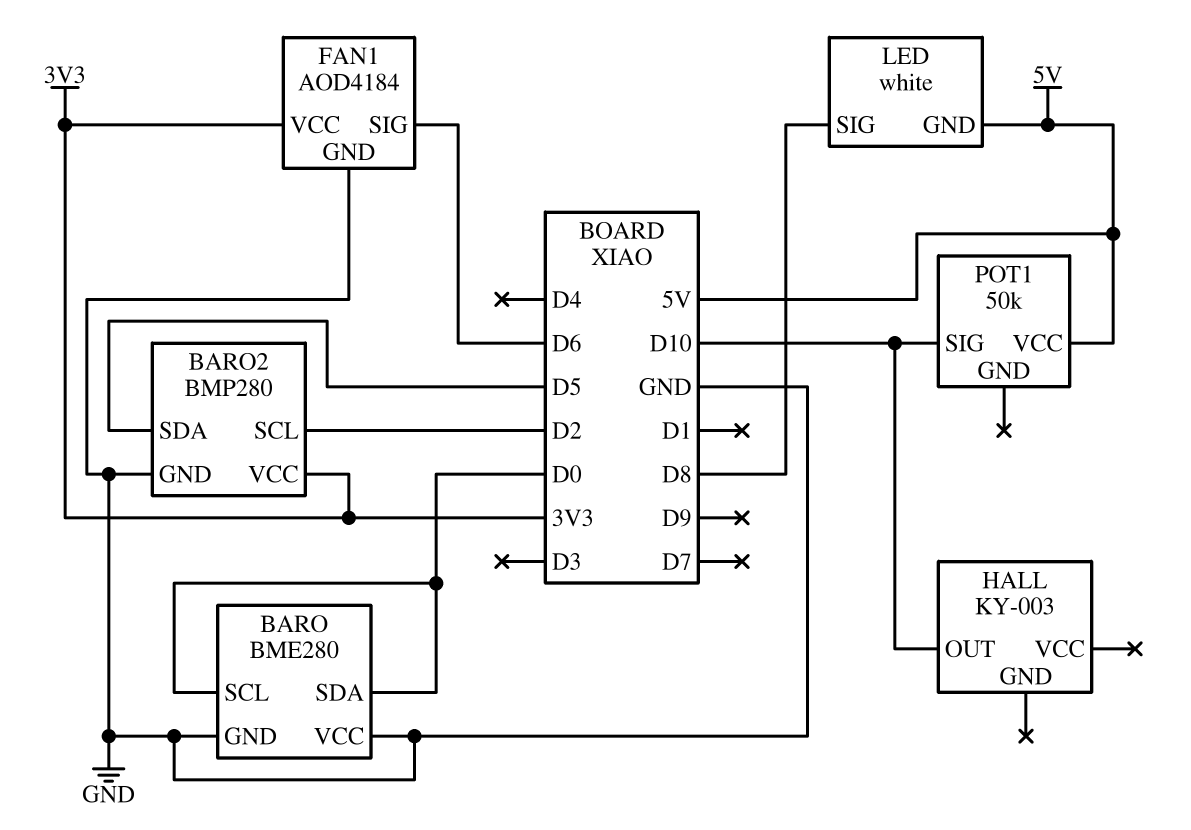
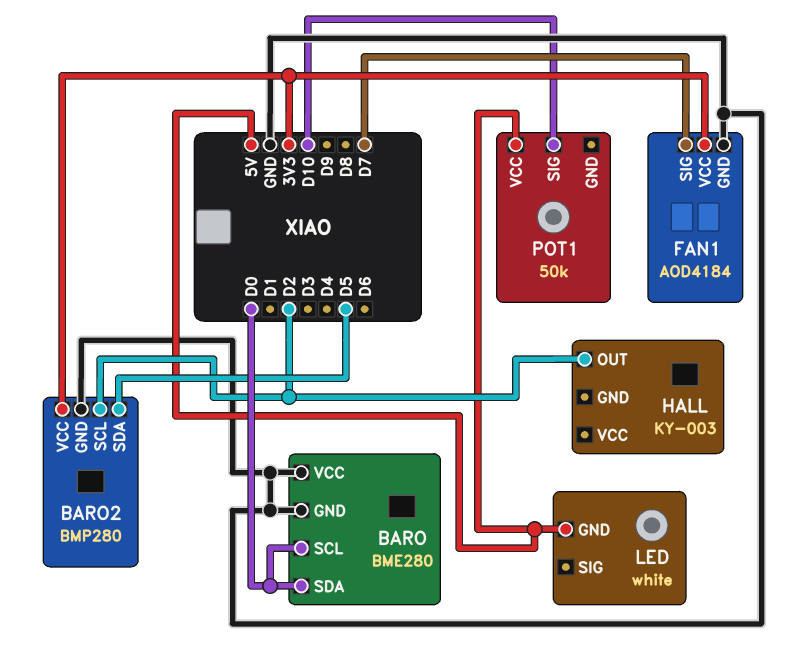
FAN1 pin SIG: D6 -> D7
HALL pin OUT: D10 -> D2
LED pin SIG: D8 -> none

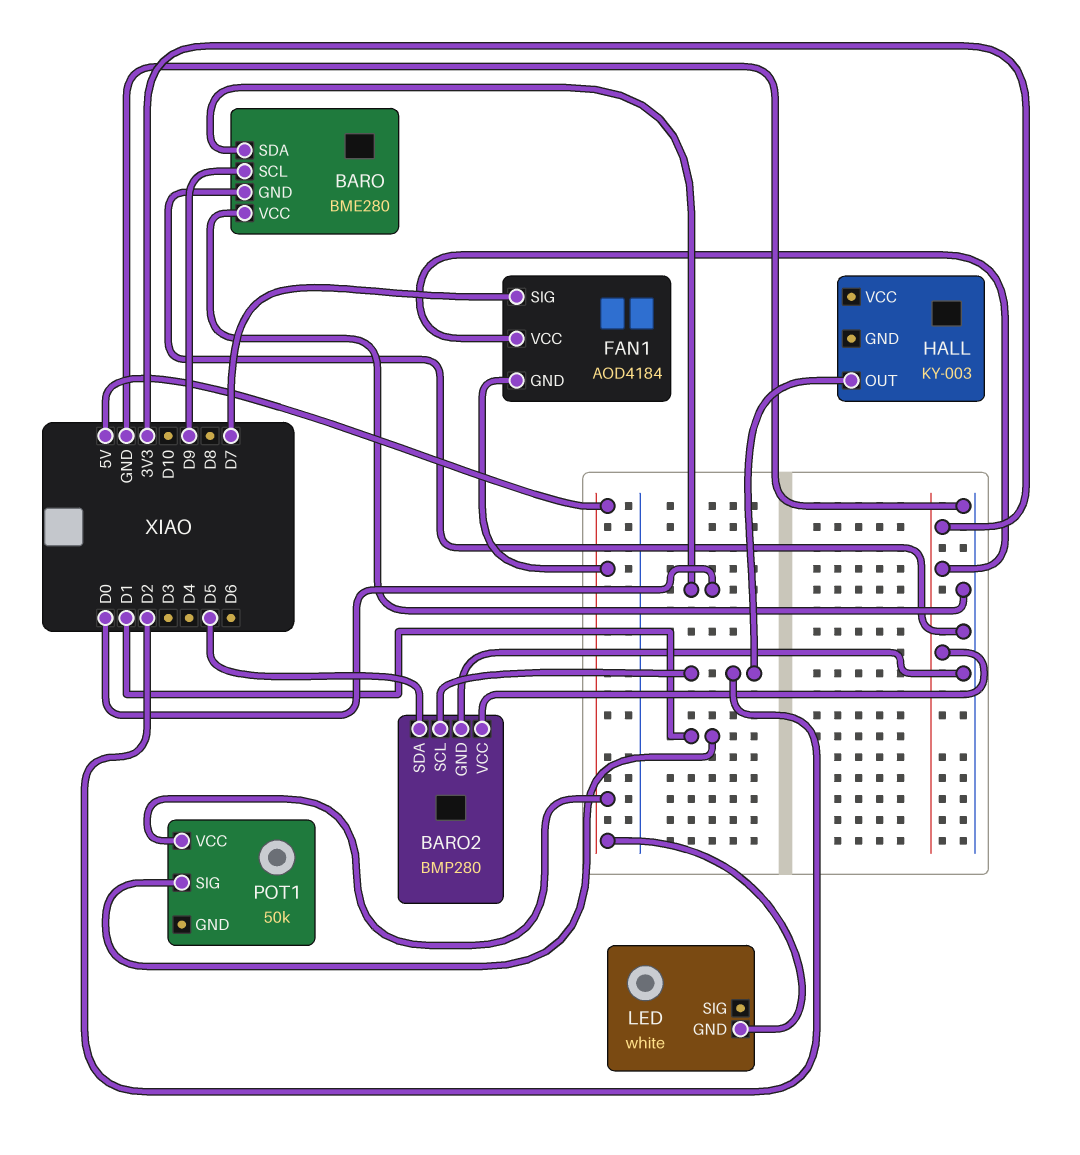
BARO pin SCL: D0 -> D9
FAN1 pin GND: GND -> 5V
POT1 pin SIG: D10 -> D1

